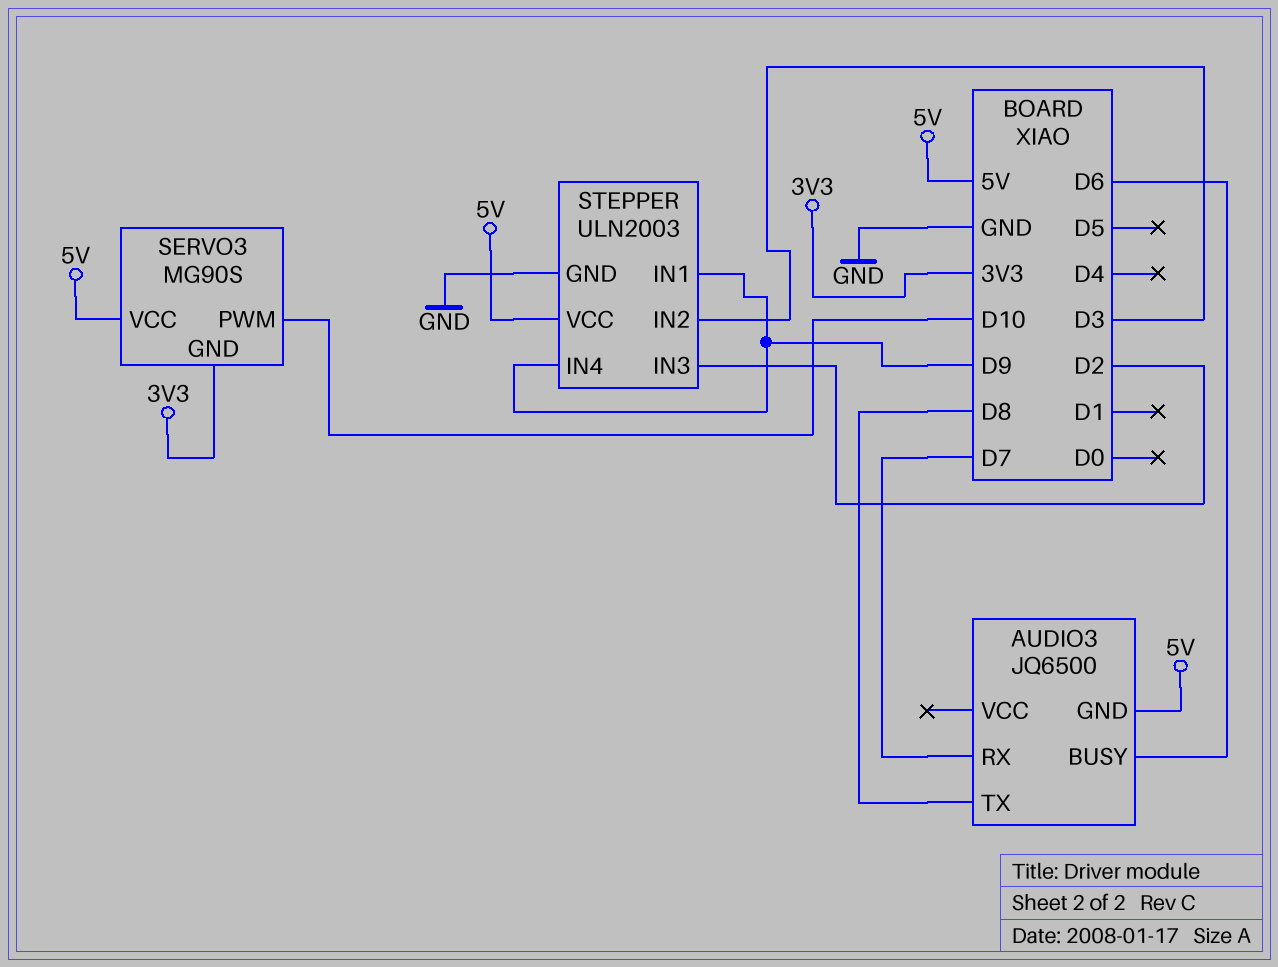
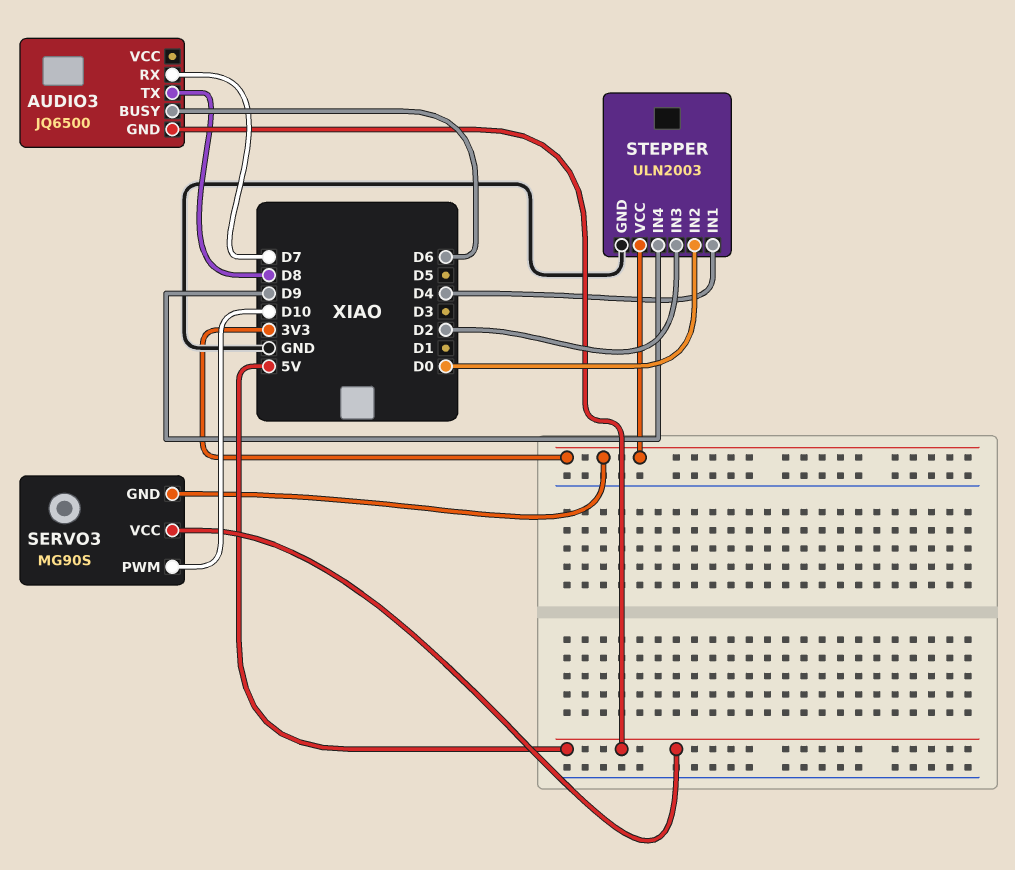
STEPPER pin IN1: D9 -> D4
STEPPER pin IN2: D3 -> D0
STEPPER pin VCC: 5V -> 3V3

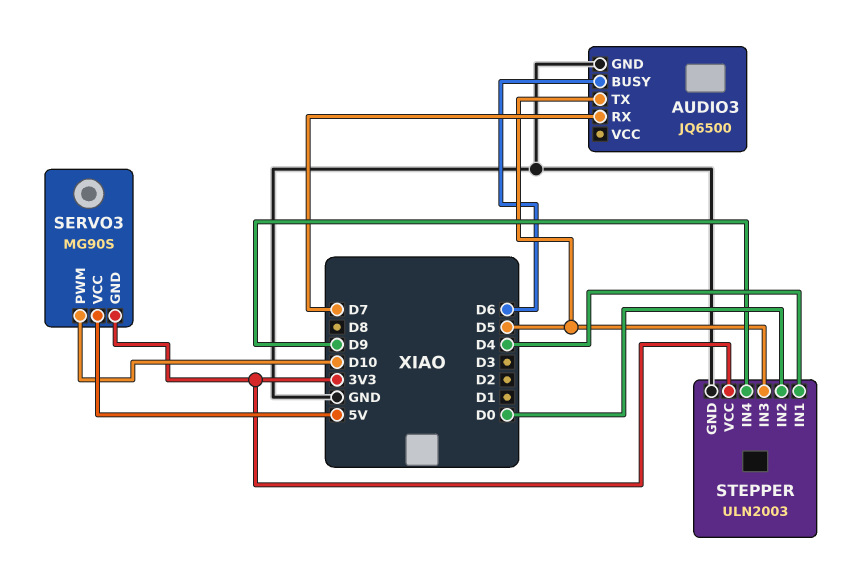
AUDIO3 pin GND: 5V -> GND
AUDIO3 pin TX: D8 -> D5
STEPPER pin IN3: D2 -> D5

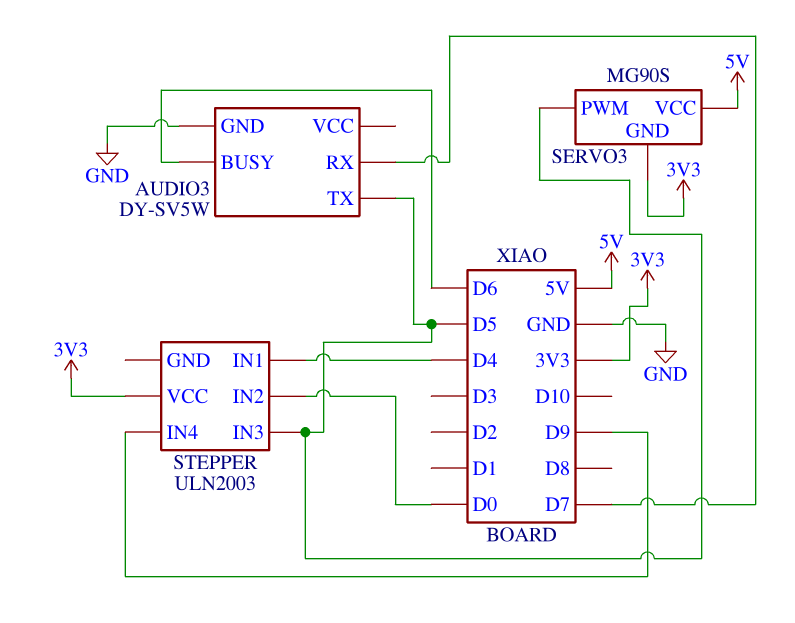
AUDIO3: JQ6500 -> DY-SV5W
SERVO3 pin PWM: D10 -> D5
STEPPER pin GND: GND -> none

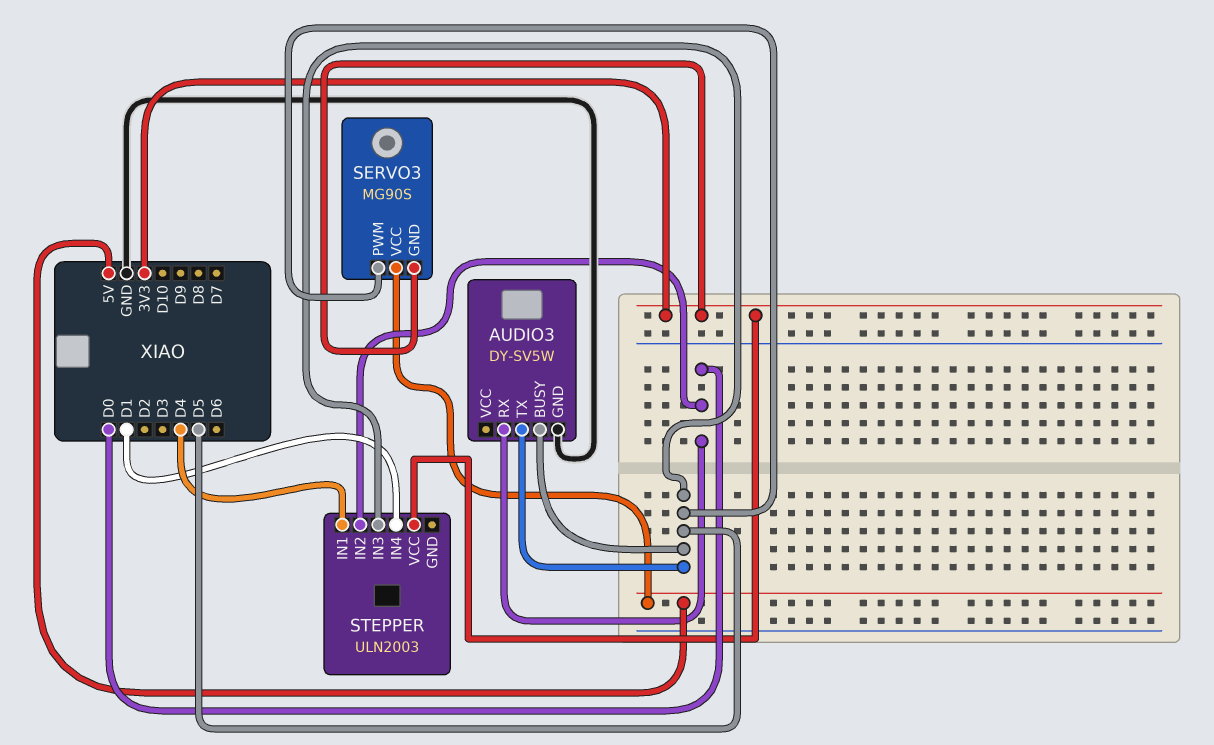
AUDIO3 pin BUSY: D6 -> D5
AUDIO3 pin RX: D7 -> D0
STEPPER pin IN4: D9 -> D1

